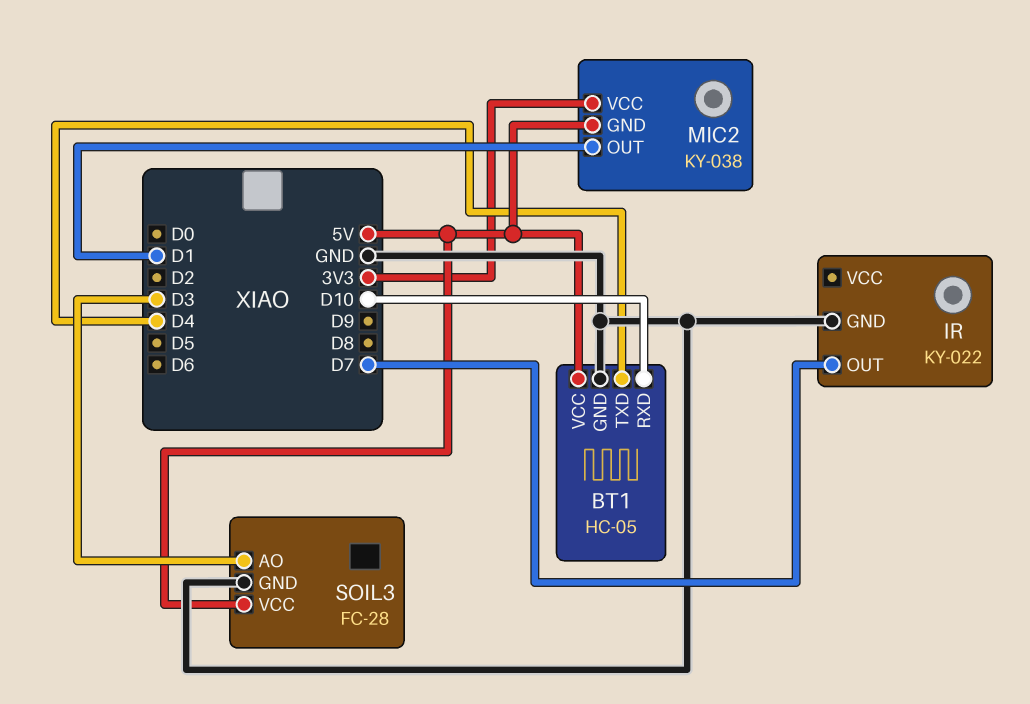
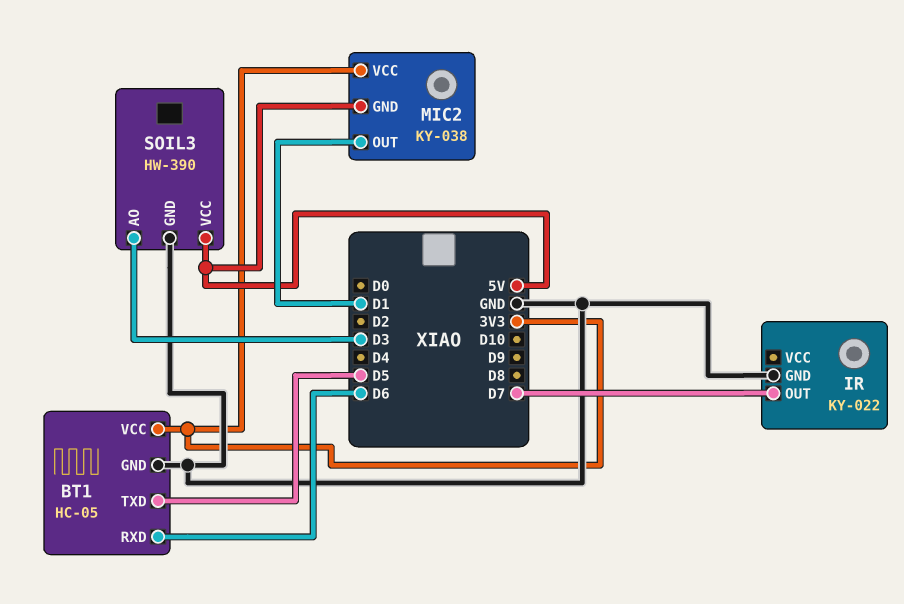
BT1 pin RXD: D10 -> D6
BT1 pin TXD: D4 -> D5
BT1 pin VCC: 5V -> 3V3
SOIL3: FC-28 -> HW-390

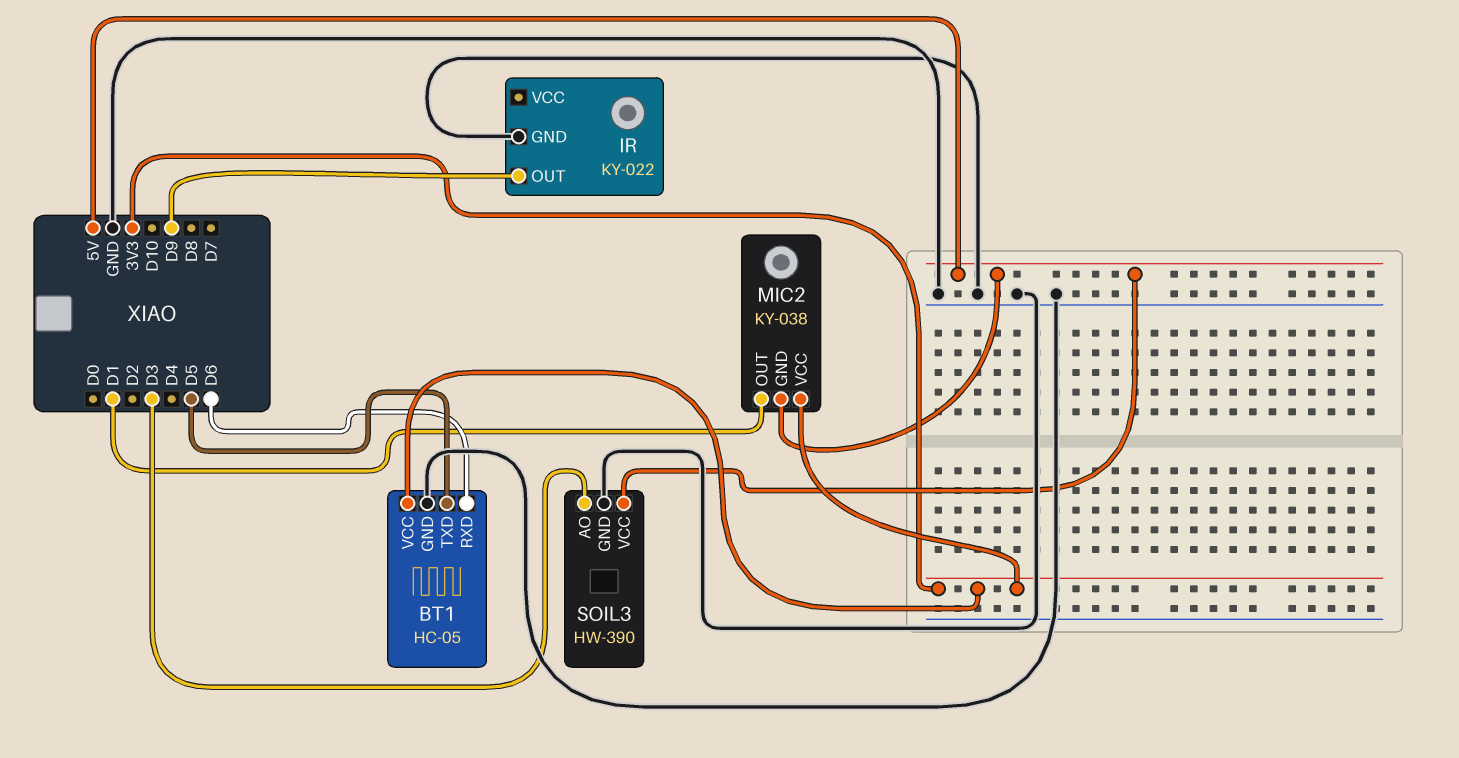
IR pin OUT: D7 -> D9

